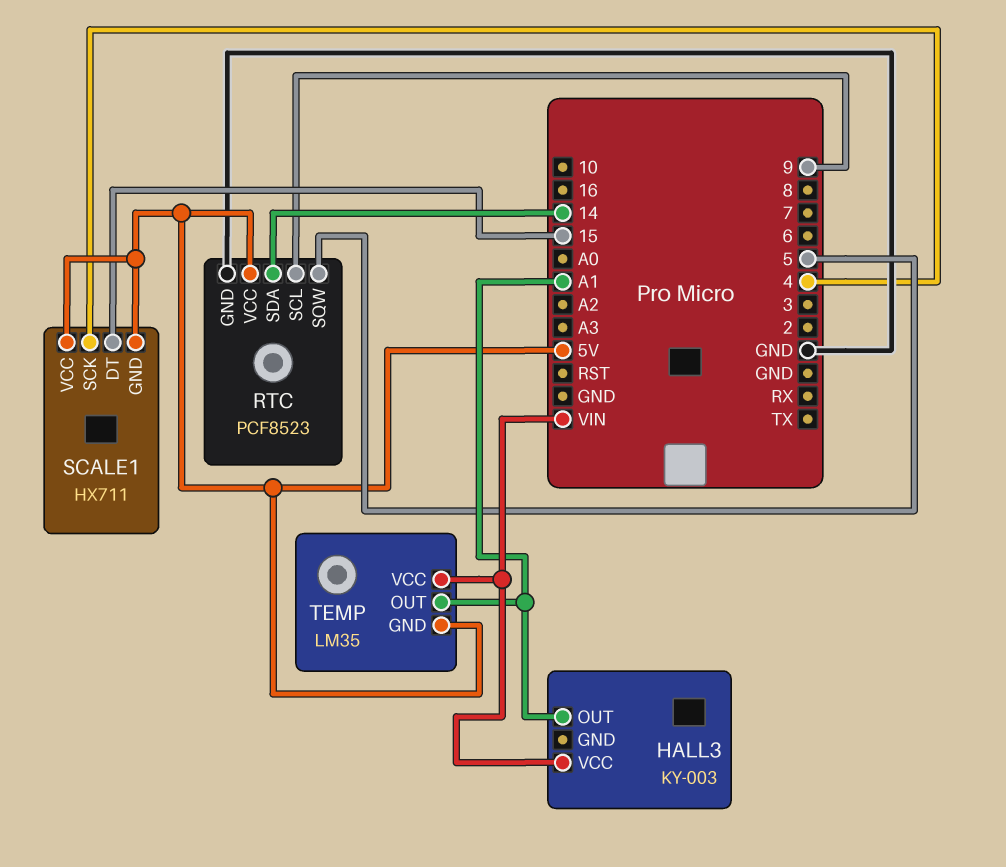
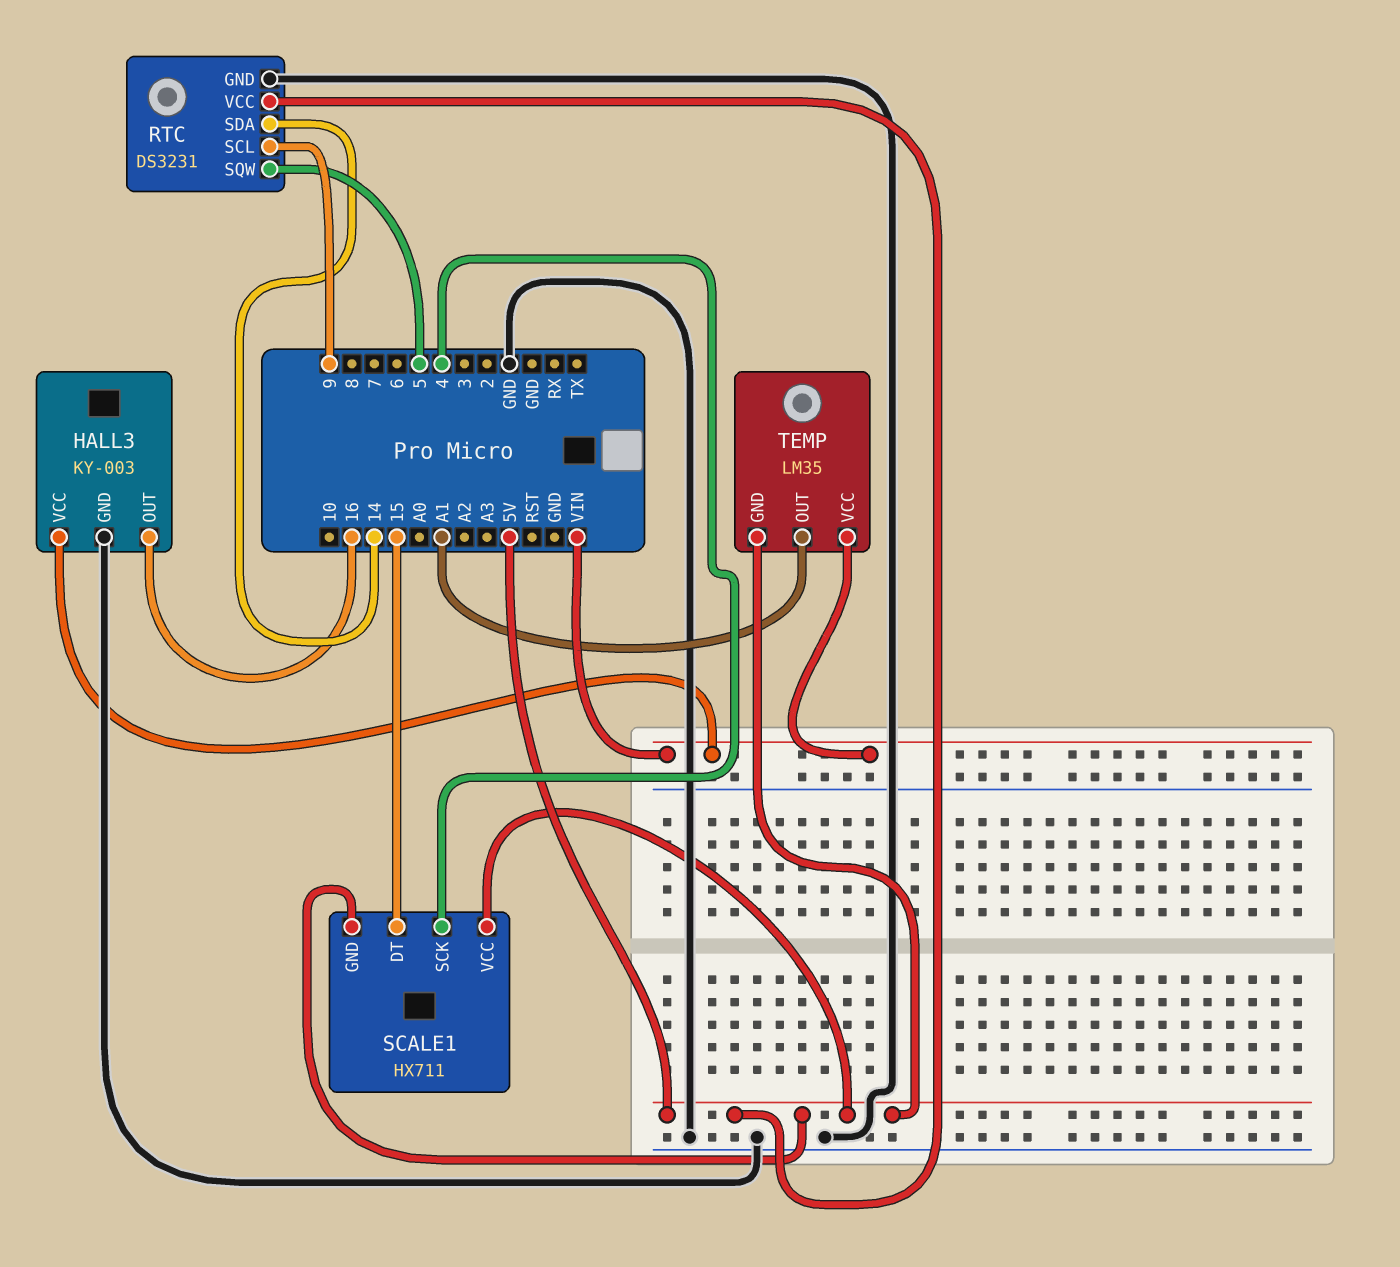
HALL3 pin GND: none -> GND
HALL3 pin OUT: A1 -> 16
RTC: PCF8523 -> DS3231

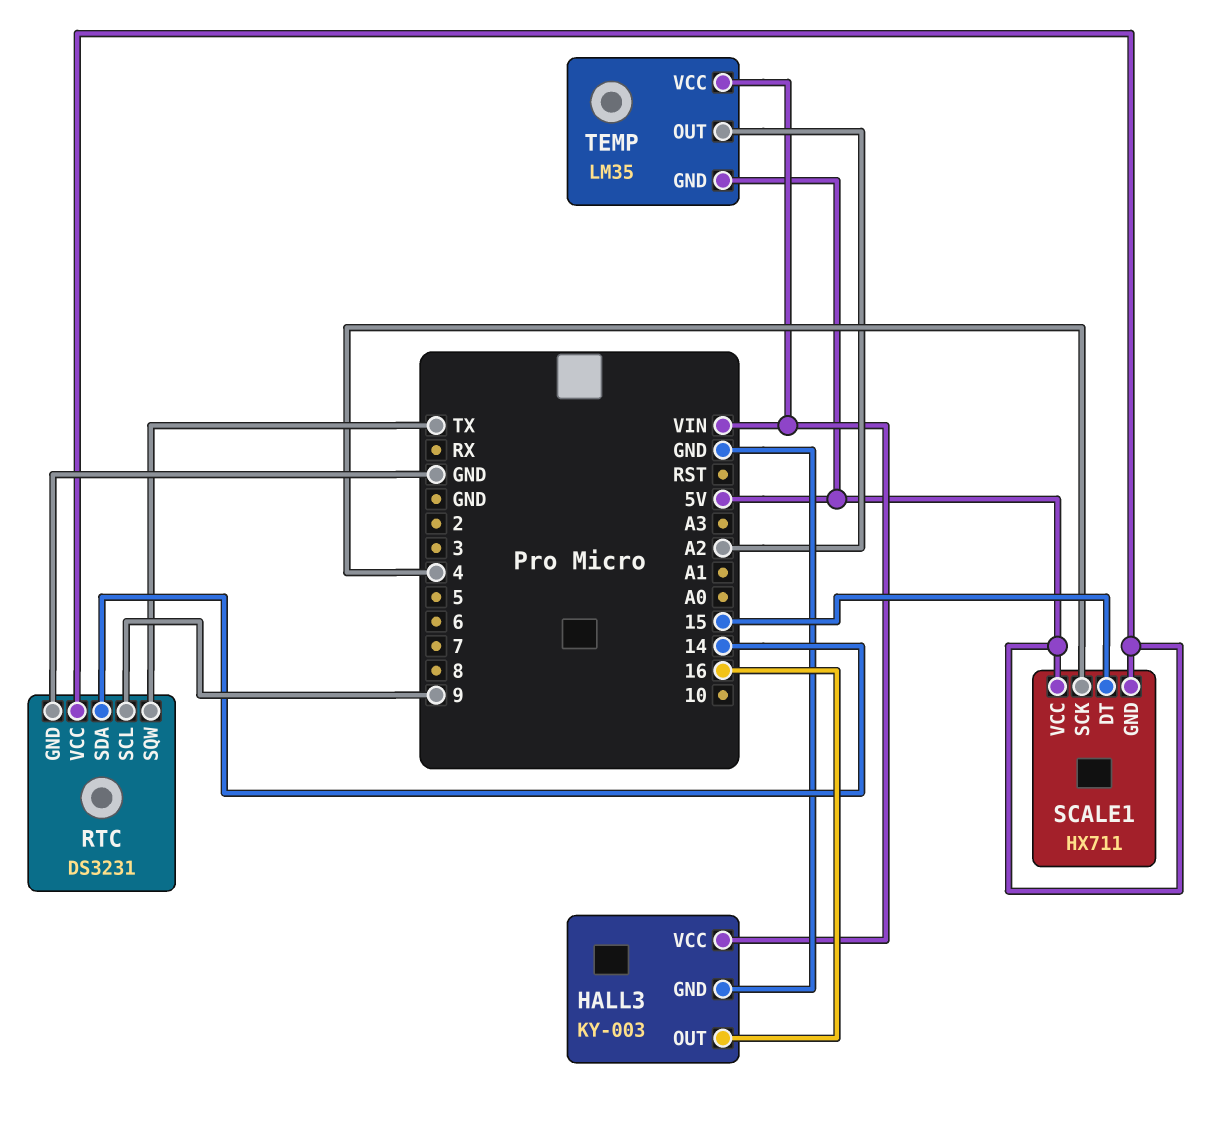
RTC pin SQW: 5 -> TX
TEMP pin OUT: A1 -> A2

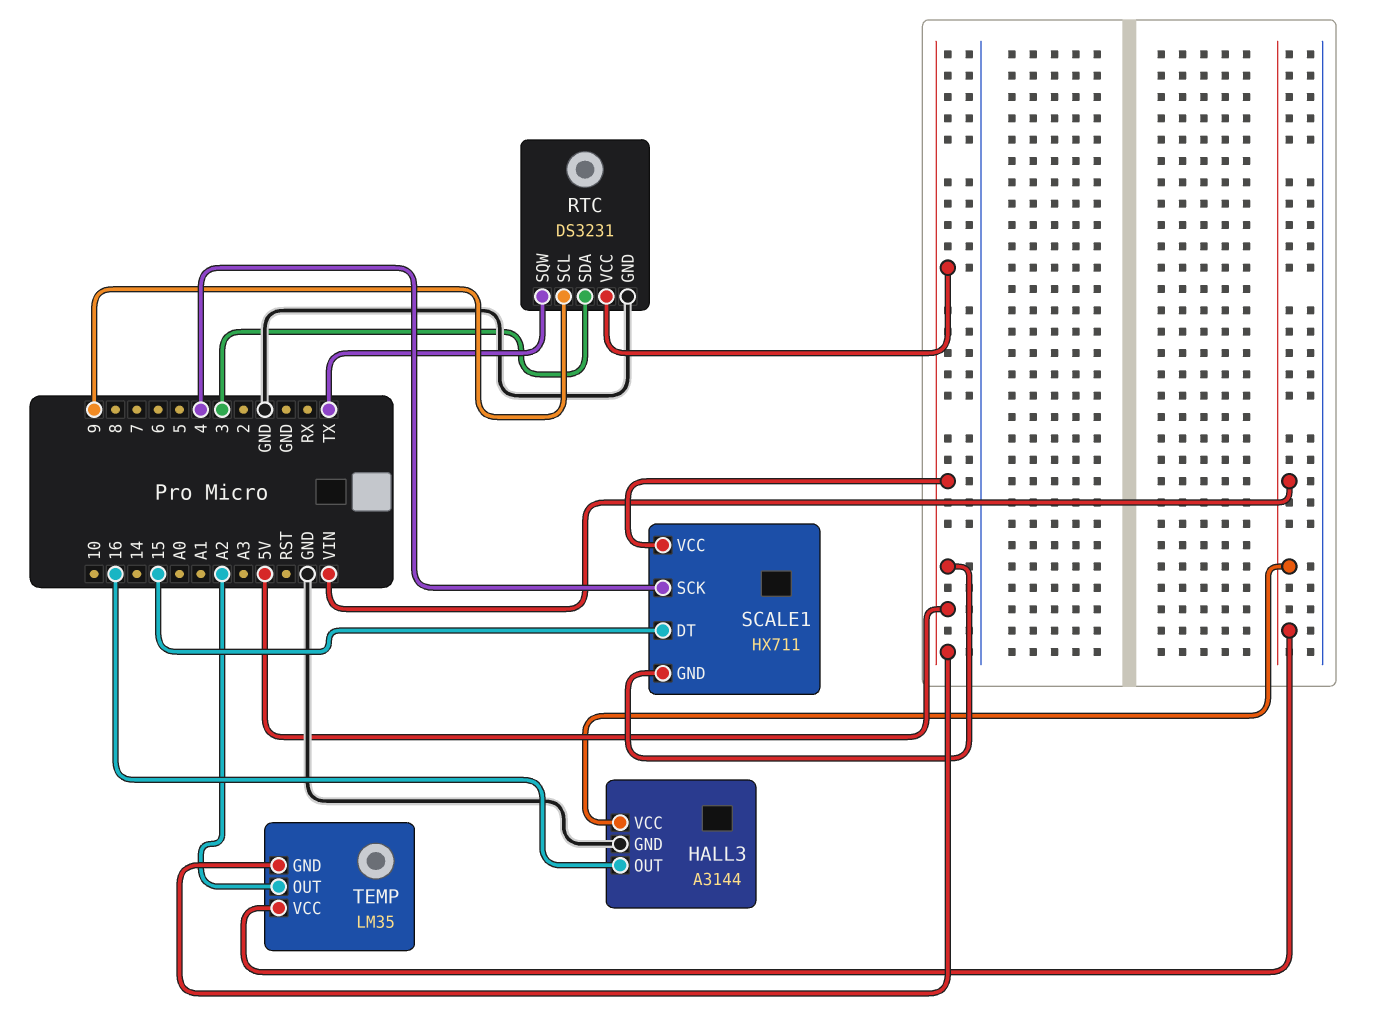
HALL3: KY-003 -> A3144
RTC pin SDA: 14 -> 3

